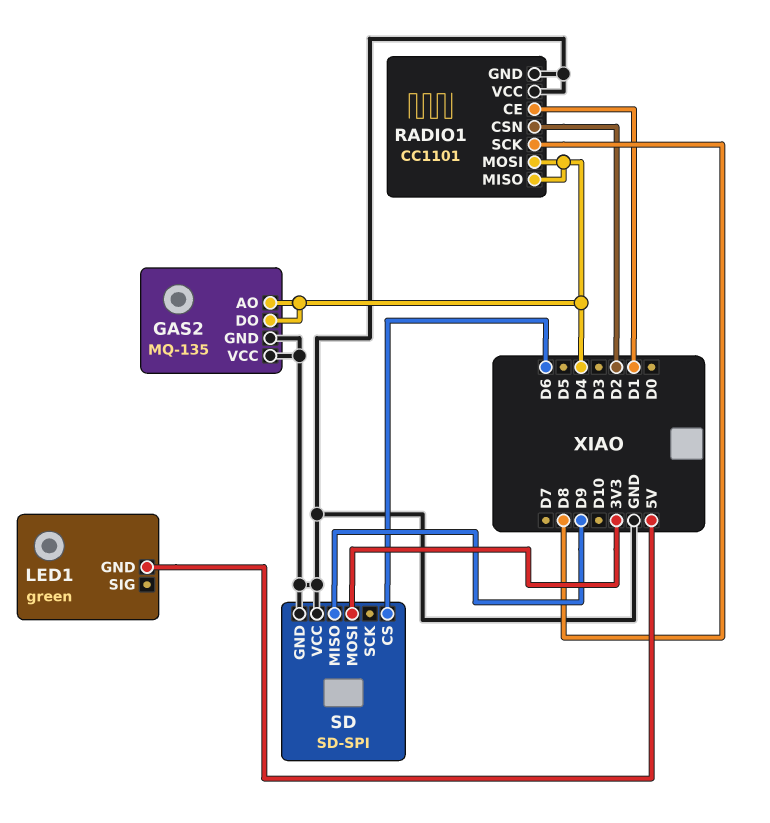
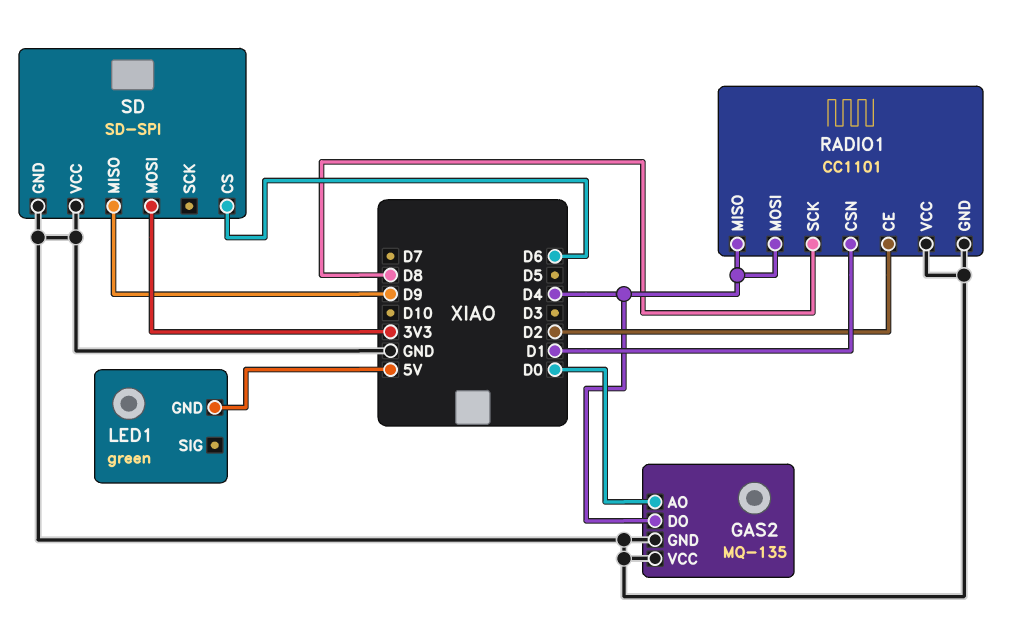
GAS2 pin AO: D4 -> D0
RADIO1 pin CE: D1 -> D2
RADIO1 pin CSN: D2 -> D1

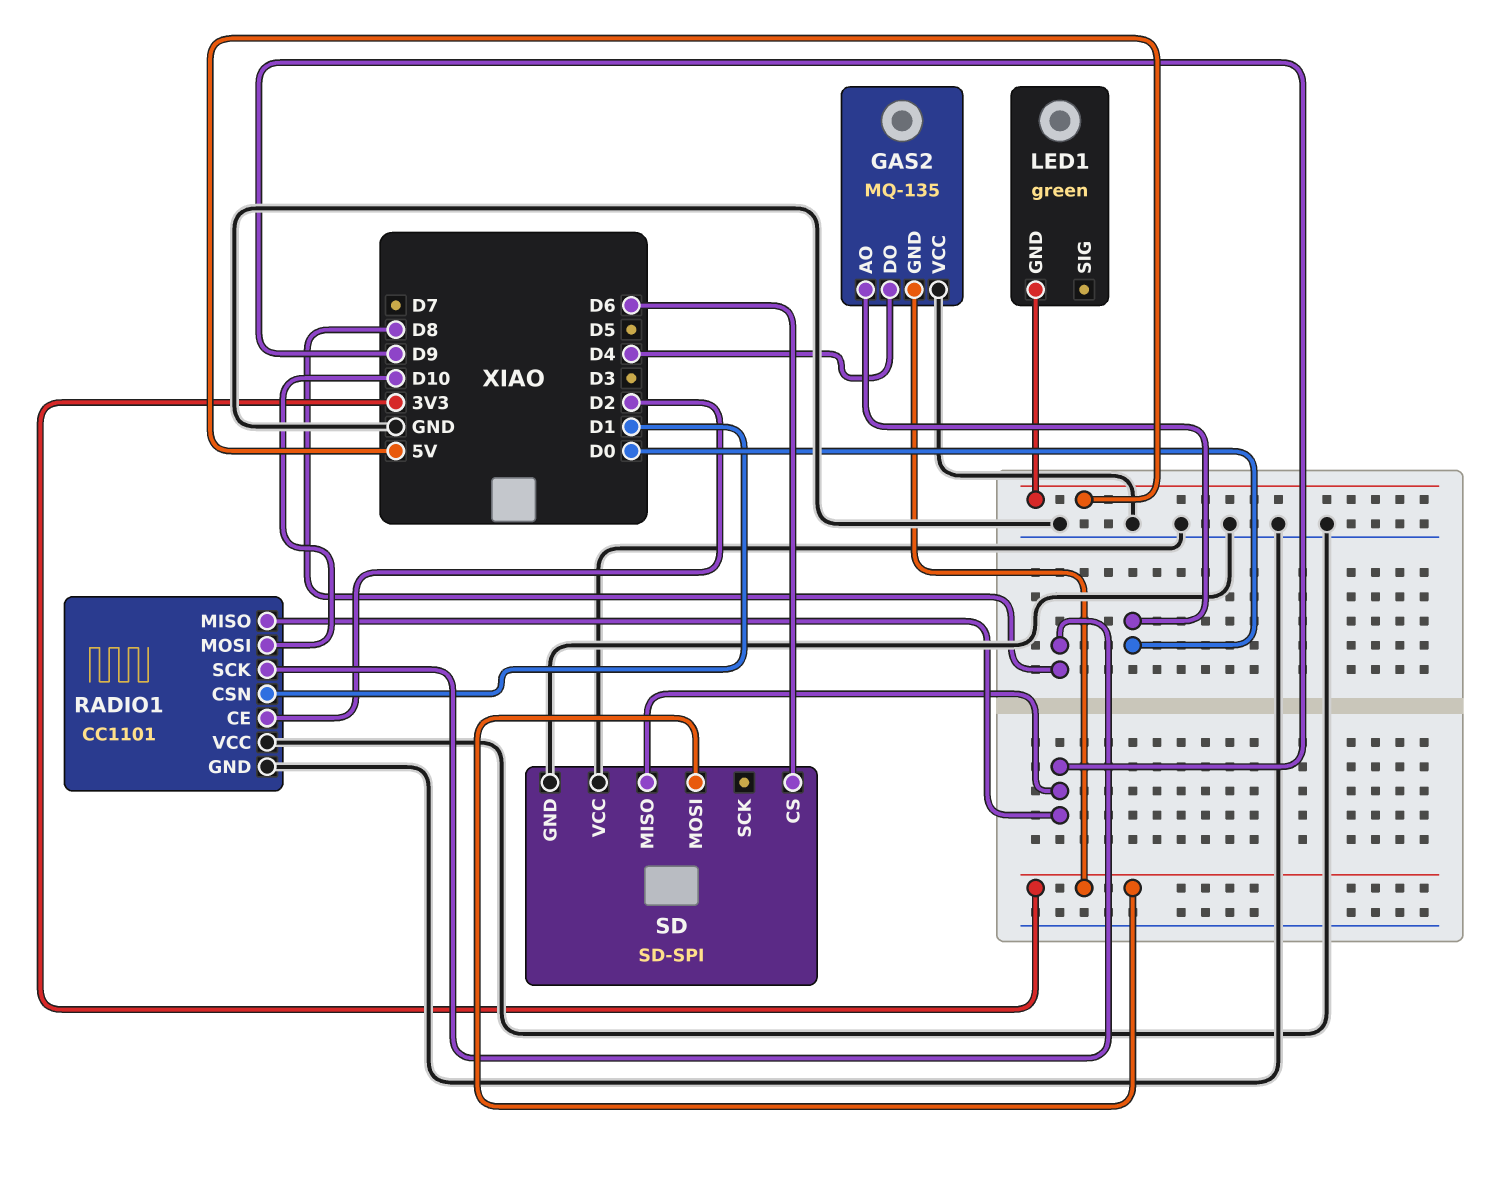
GAS2 pin GND: GND -> 3V3
RADIO1 pin MISO: D4 -> D9
RADIO1 pin MOSI: D4 -> D10

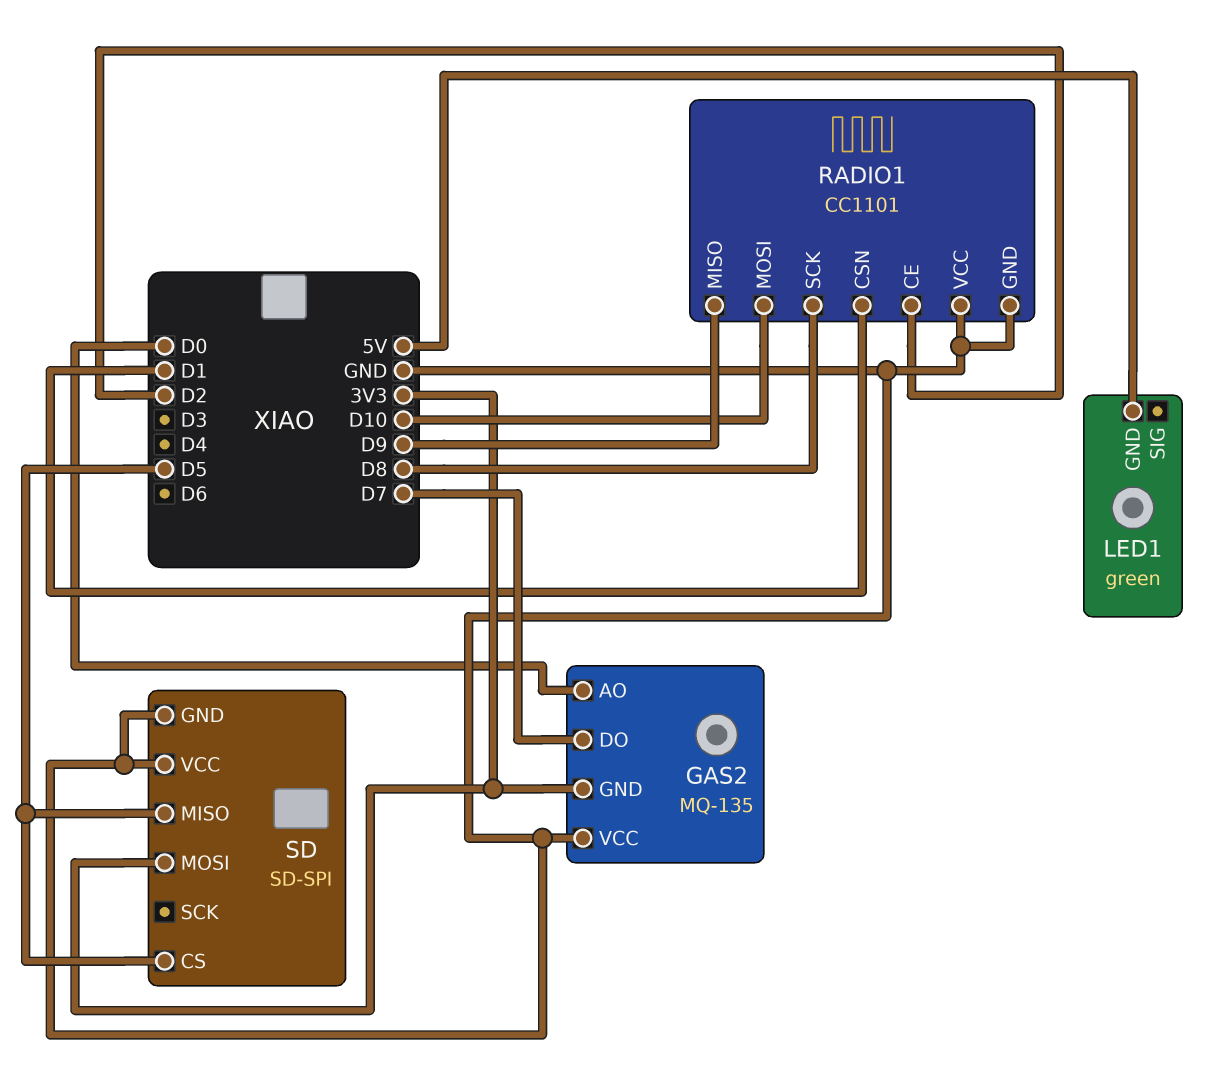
GAS2 pin DO: D4 -> D7
SD pin CS: D6 -> D5
SD pin MISO: D9 -> D5

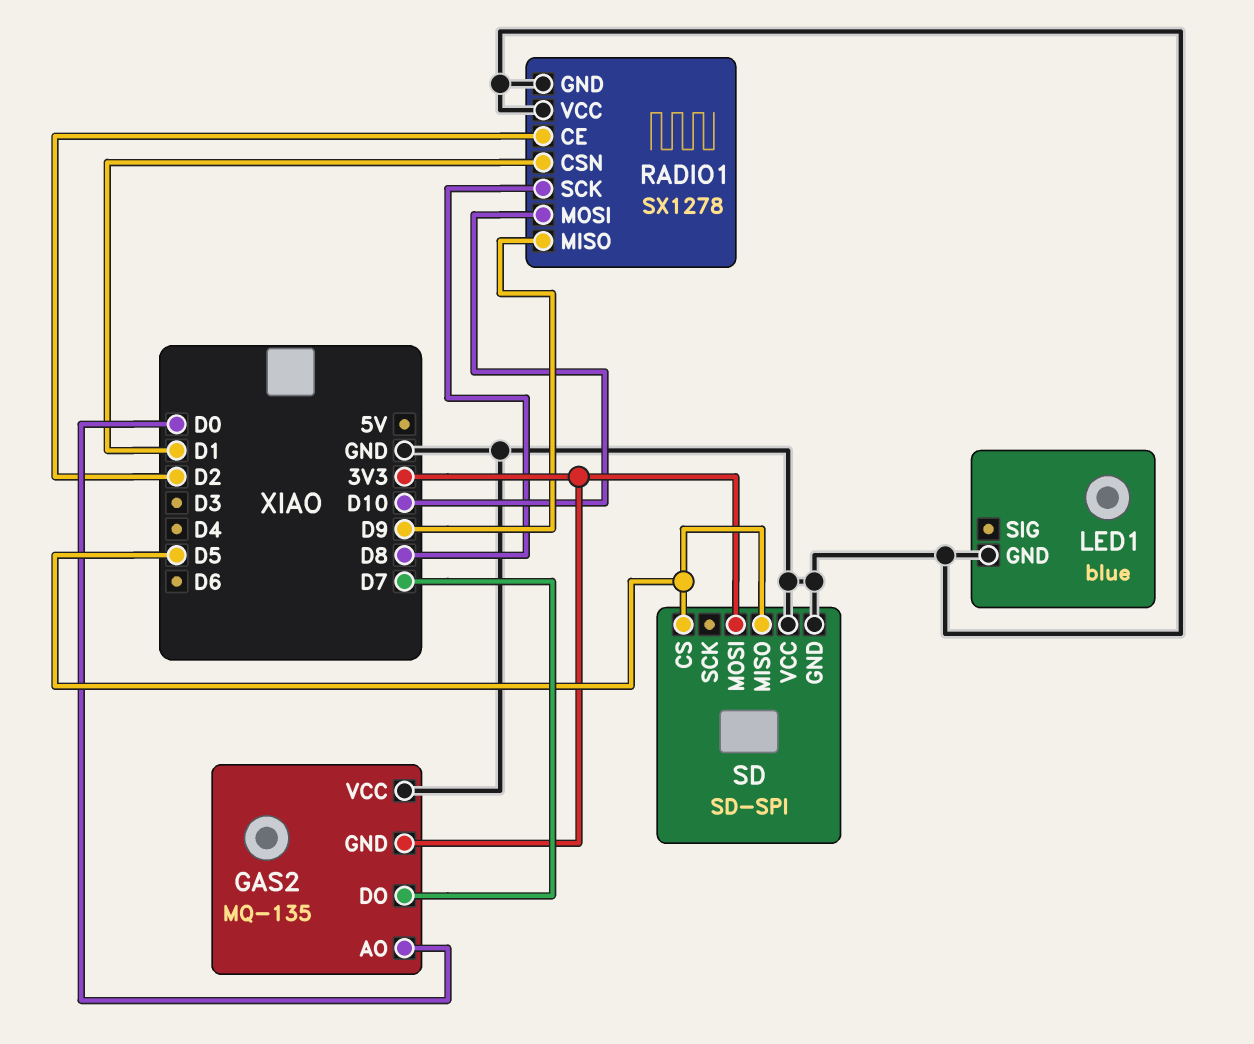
LED1: green -> blue
LED1 pin GND: 5V -> GND
RADIO1: CC1101 -> SX1278

